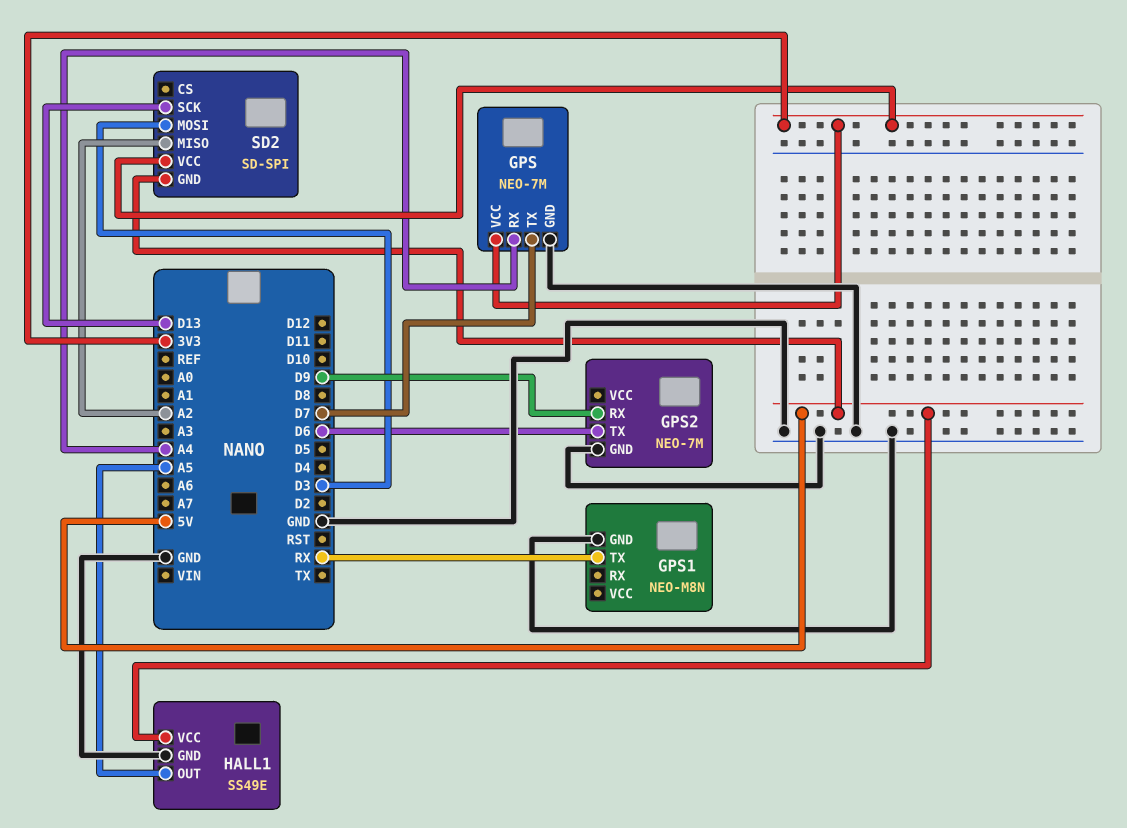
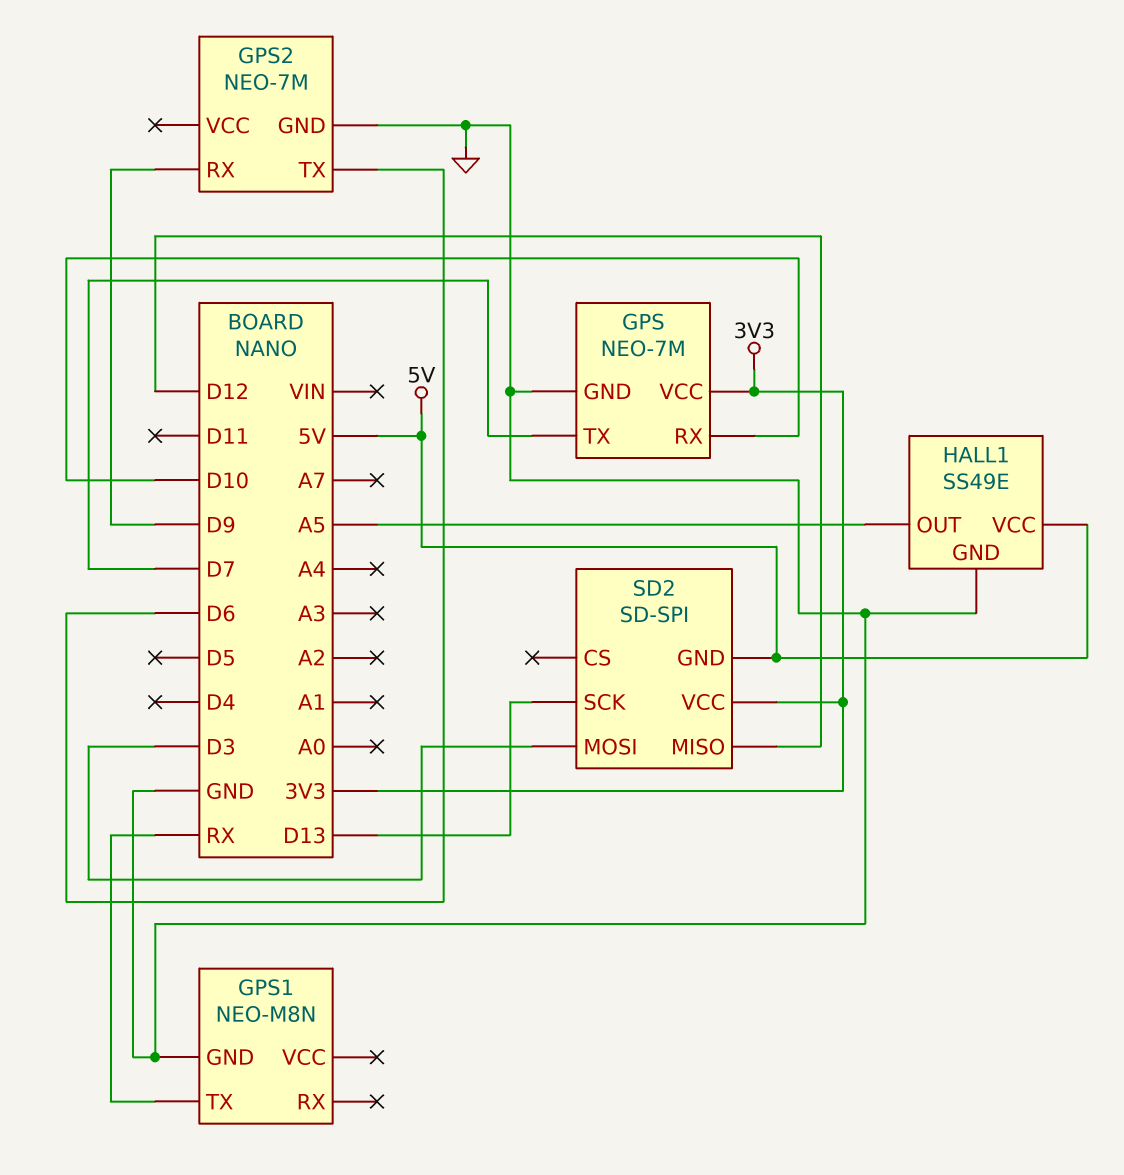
GPS pin RX: A4 -> D10
SD2 pin MISO: A2 -> D12

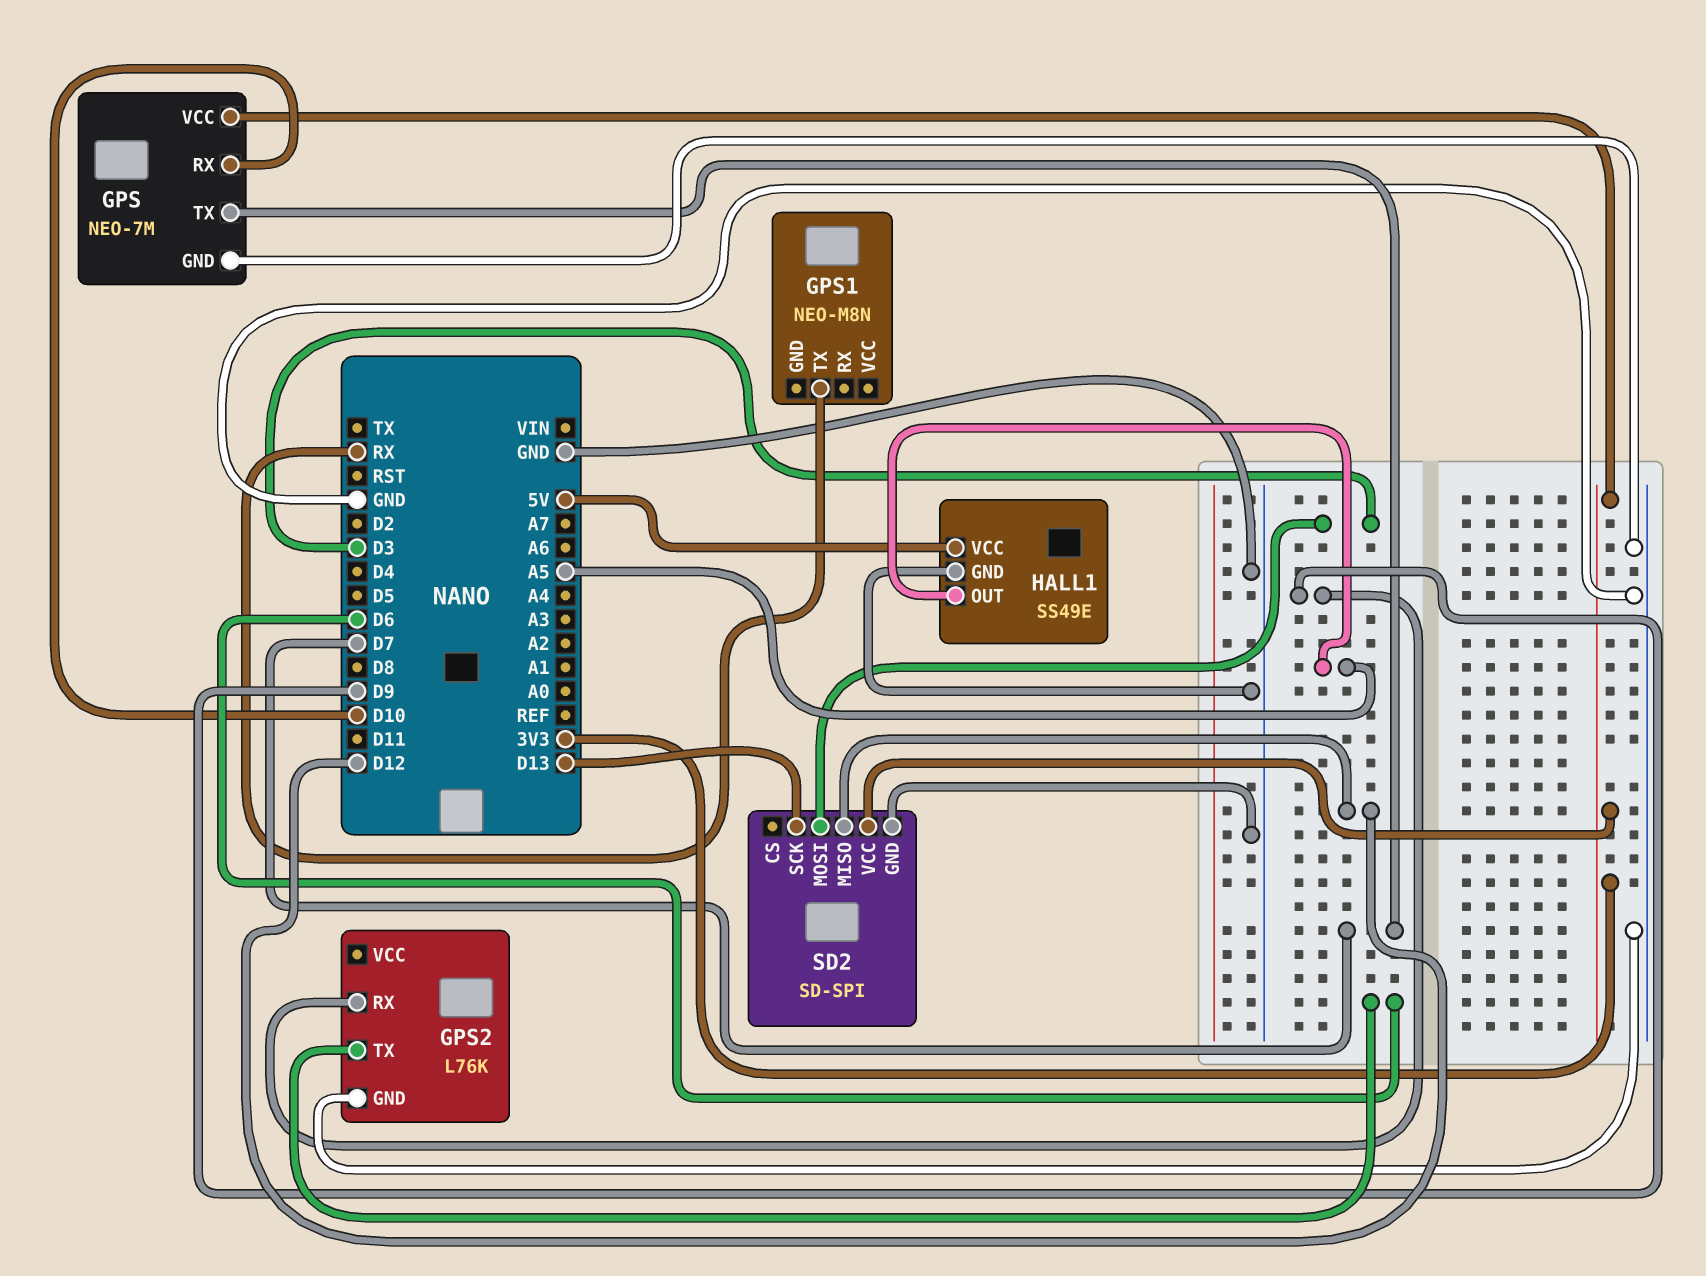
GPS1 pin GND: GND -> none
GPS2: NEO-7M -> L76K
SD2 pin GND: 5V -> GND

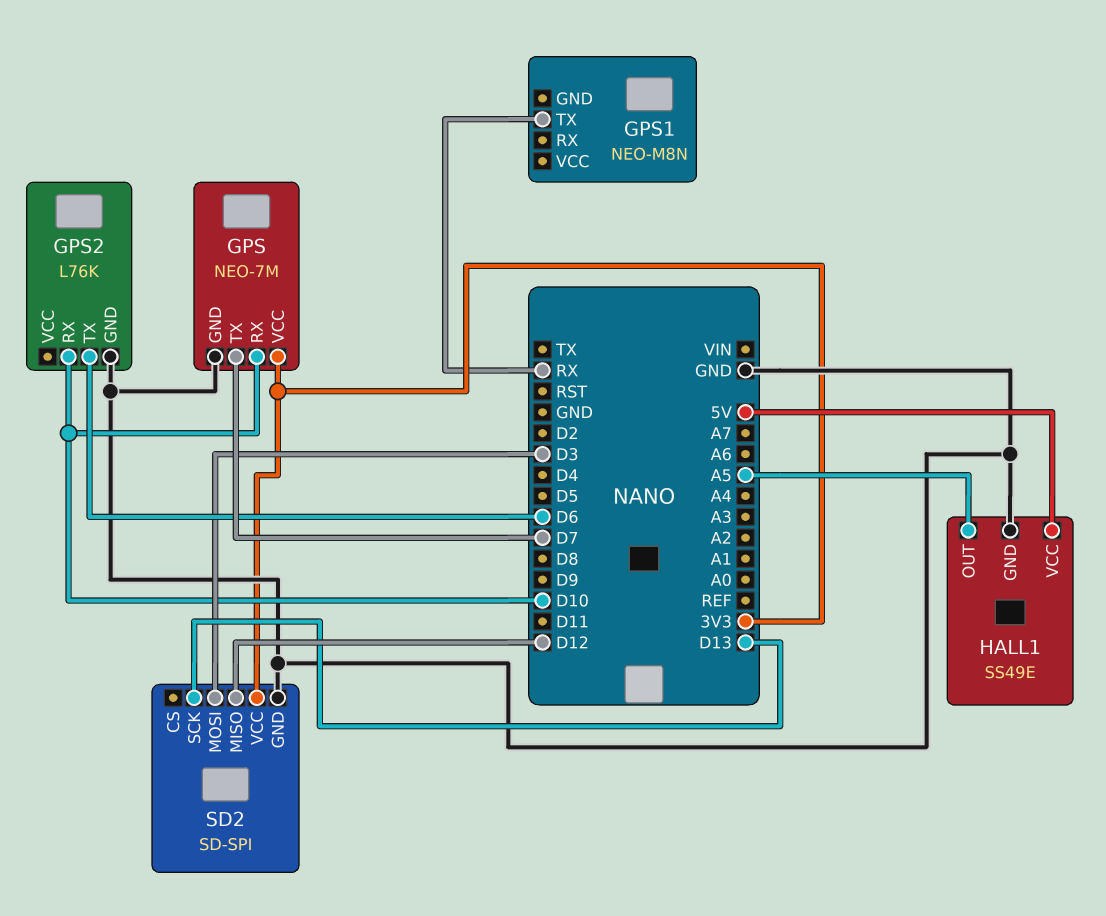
GPS2 pin RX: D9 -> D10

